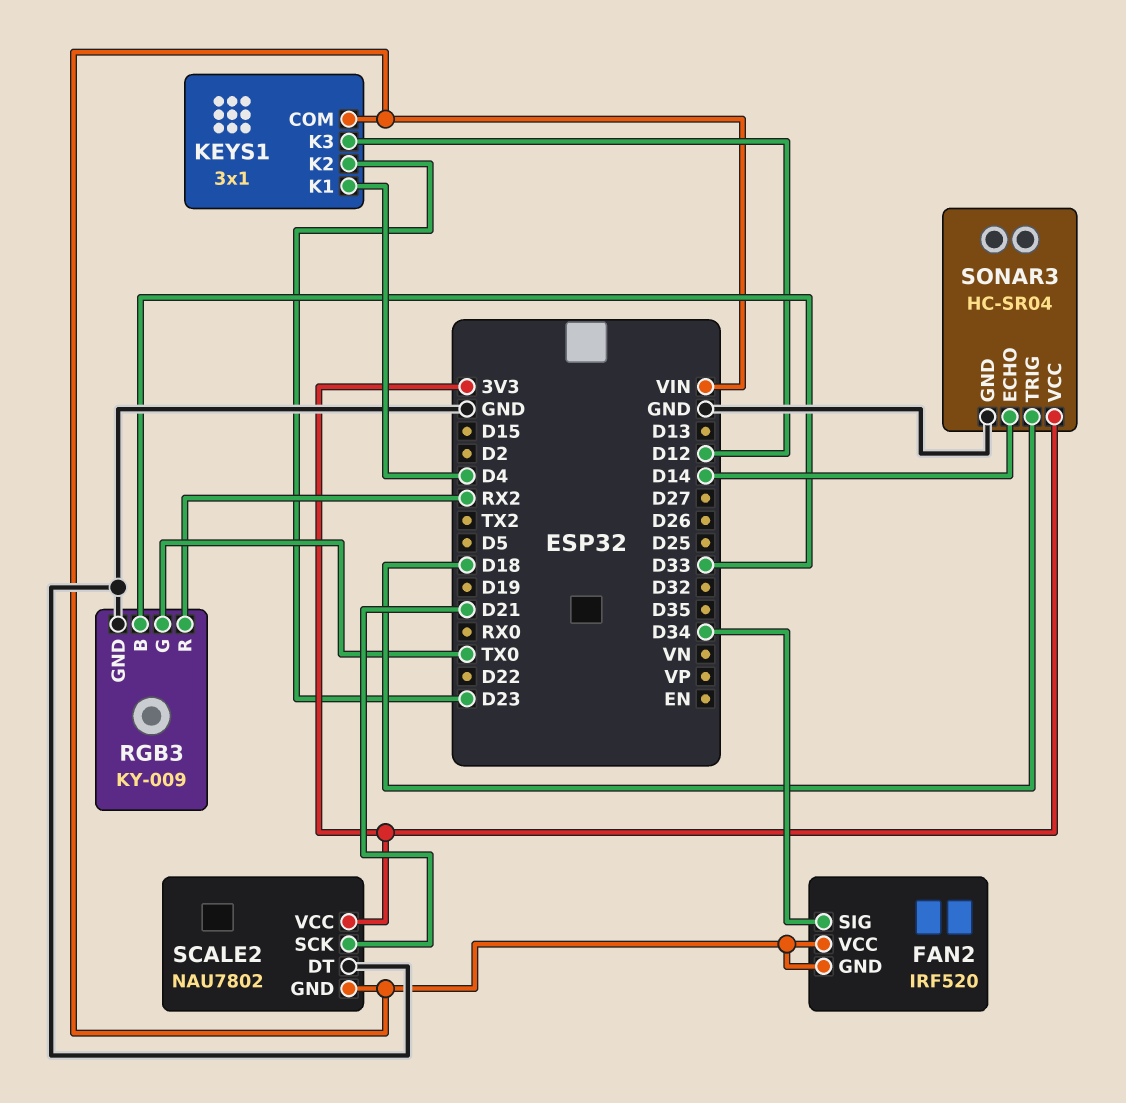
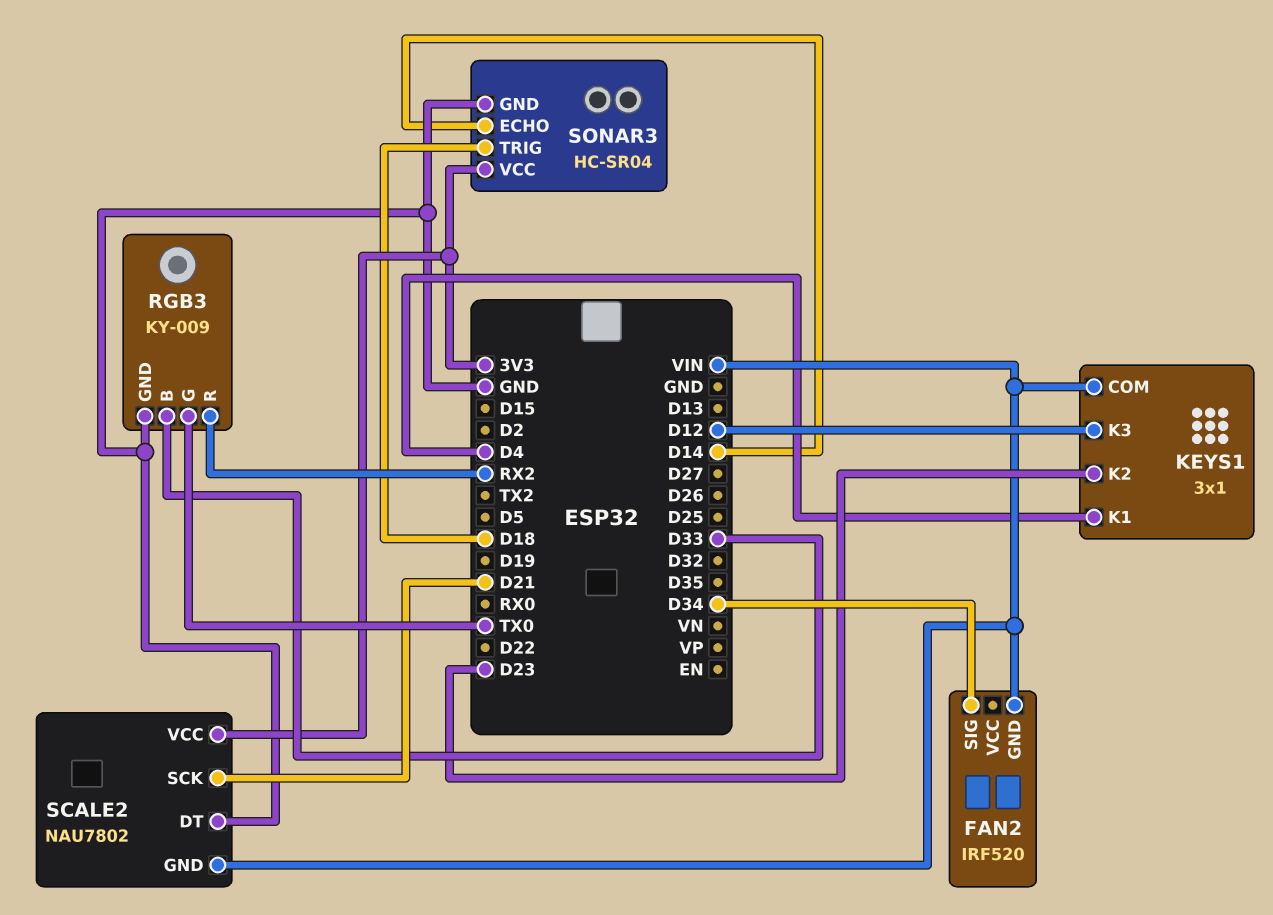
FAN2 pin VCC: VIN -> none

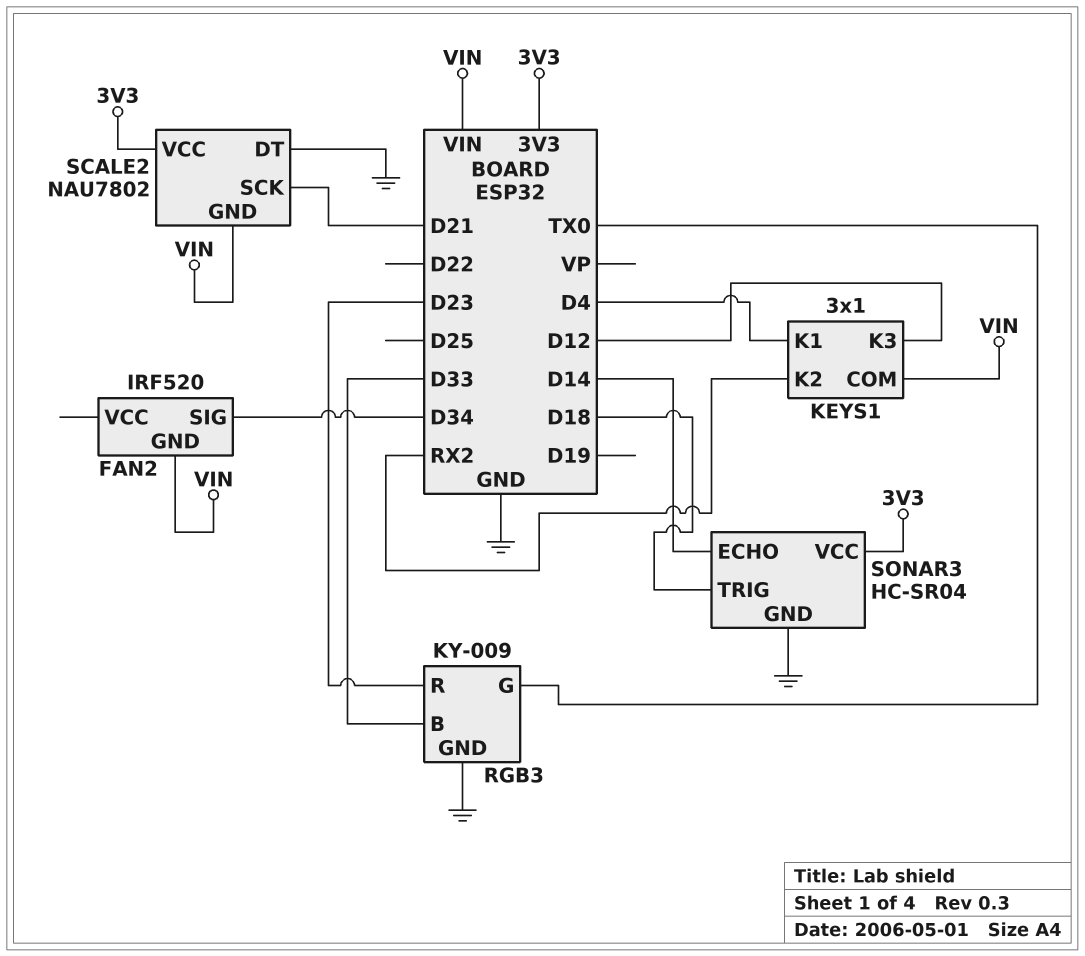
KEYS1 pin K2: D23 -> RX2
RGB3 pin R: RX2 -> D23

